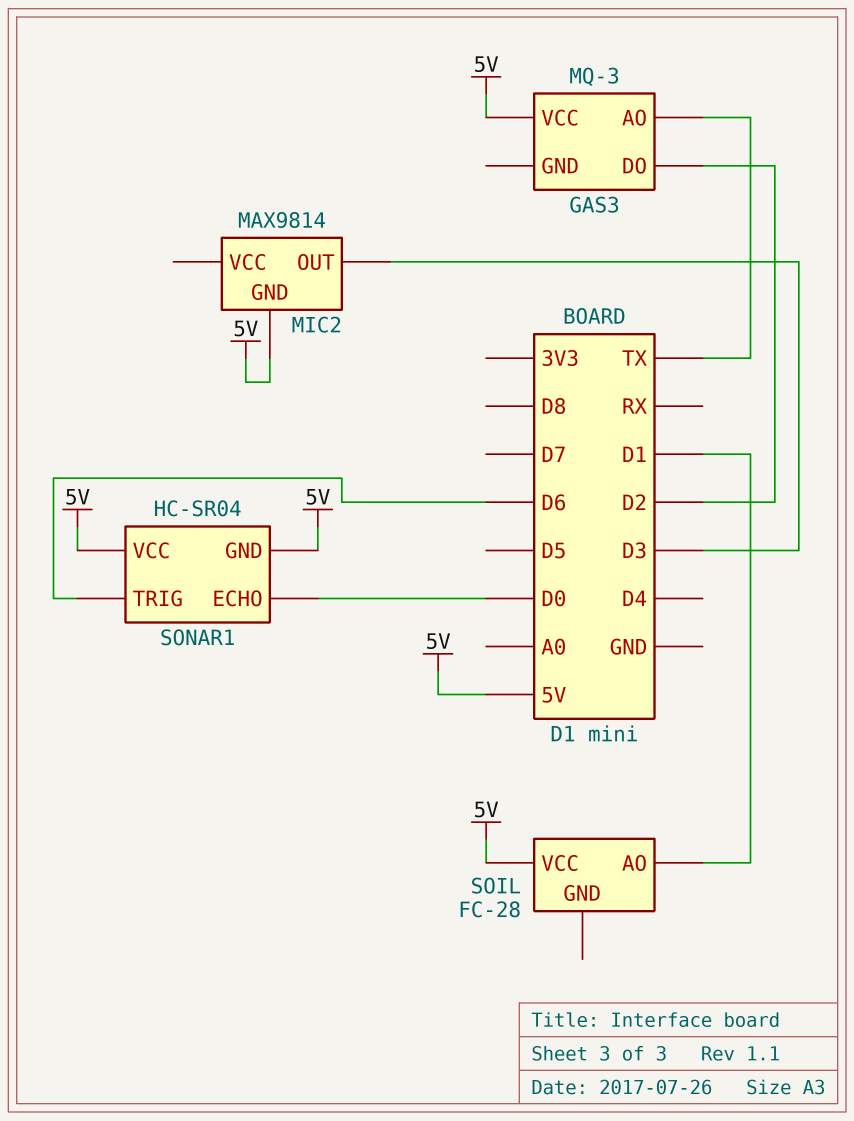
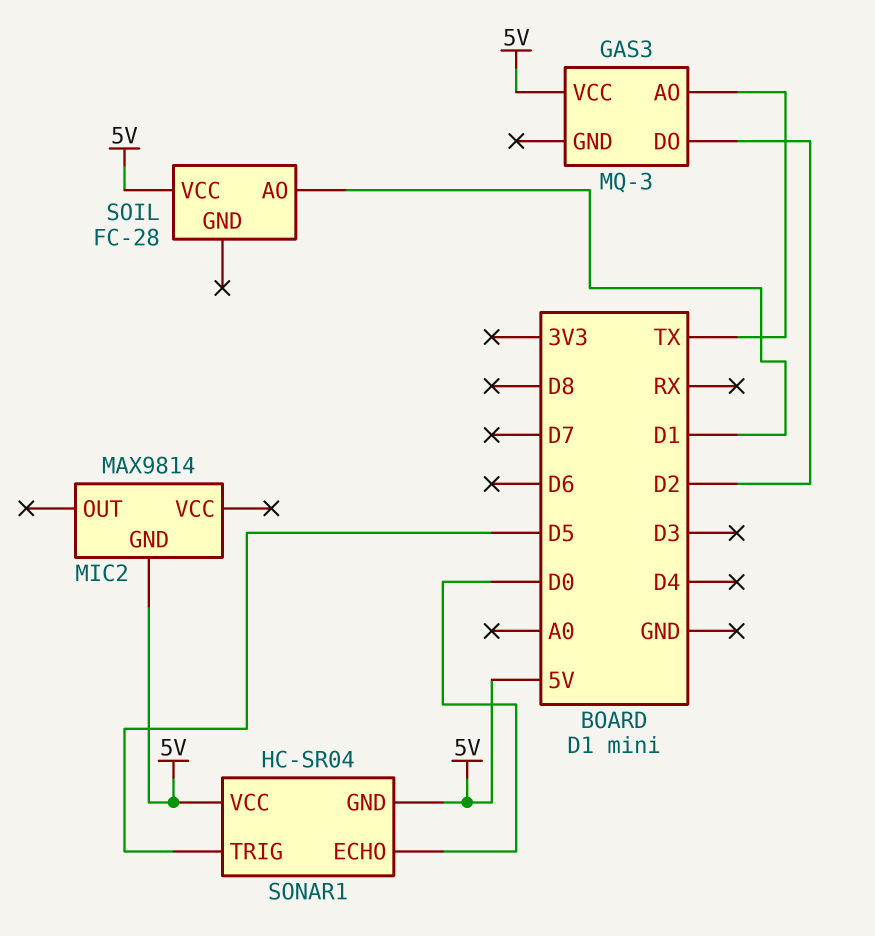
MIC2 pin OUT: D3 -> none
SONAR1 pin TRIG: D6 -> D5

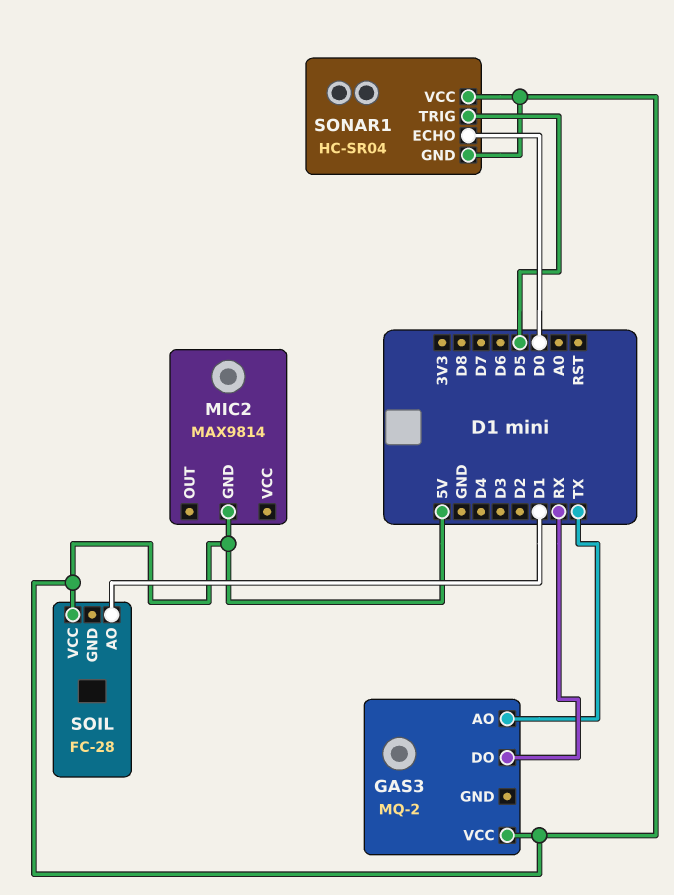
GAS3: MQ-3 -> MQ-2
GAS3 pin DO: D2 -> RX

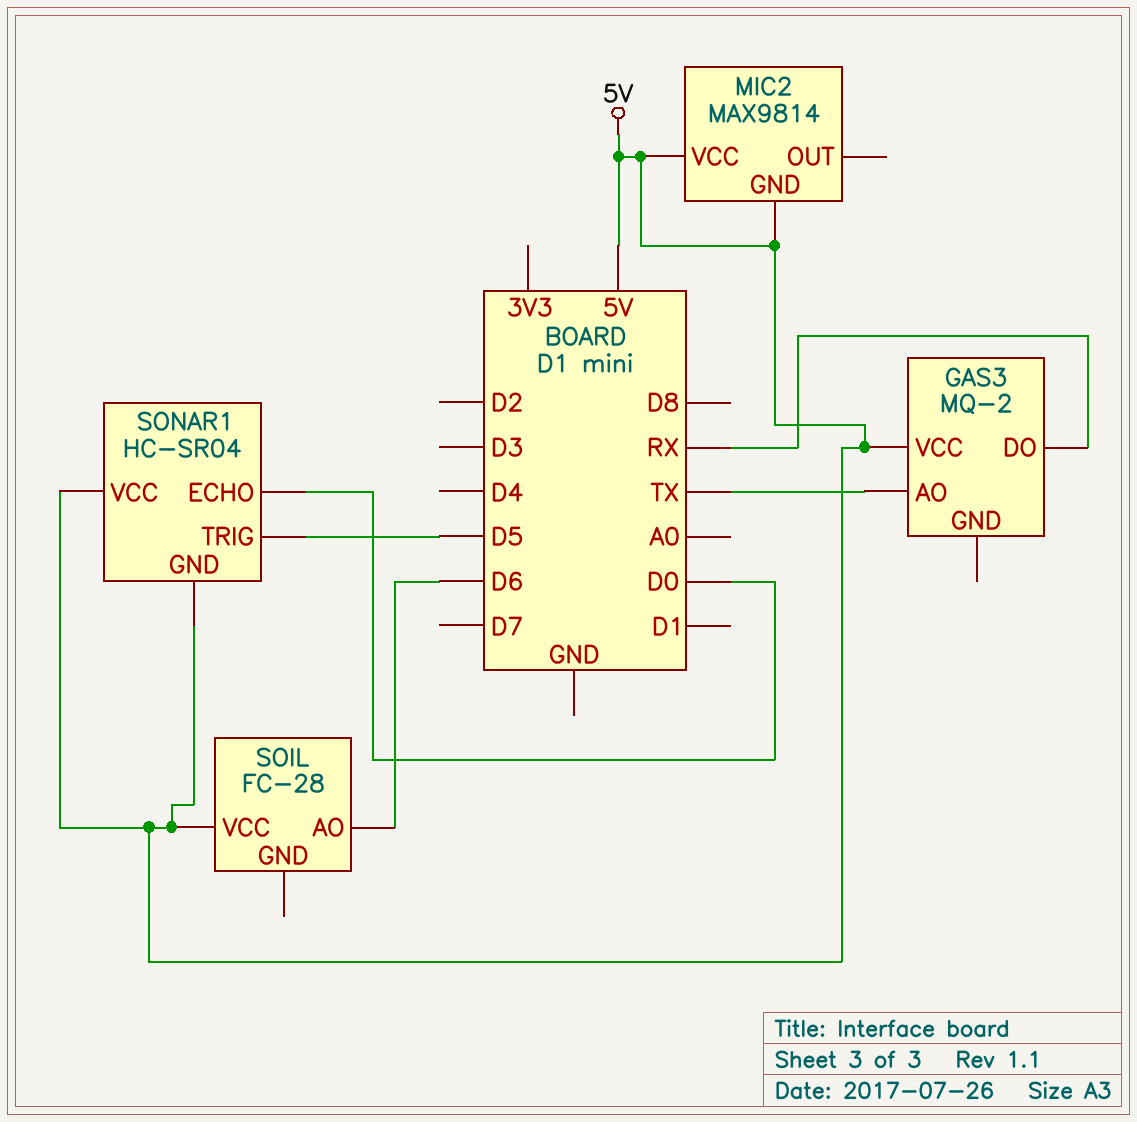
MIC2 pin VCC: none -> 5V
SOIL pin AO: D1 -> D6

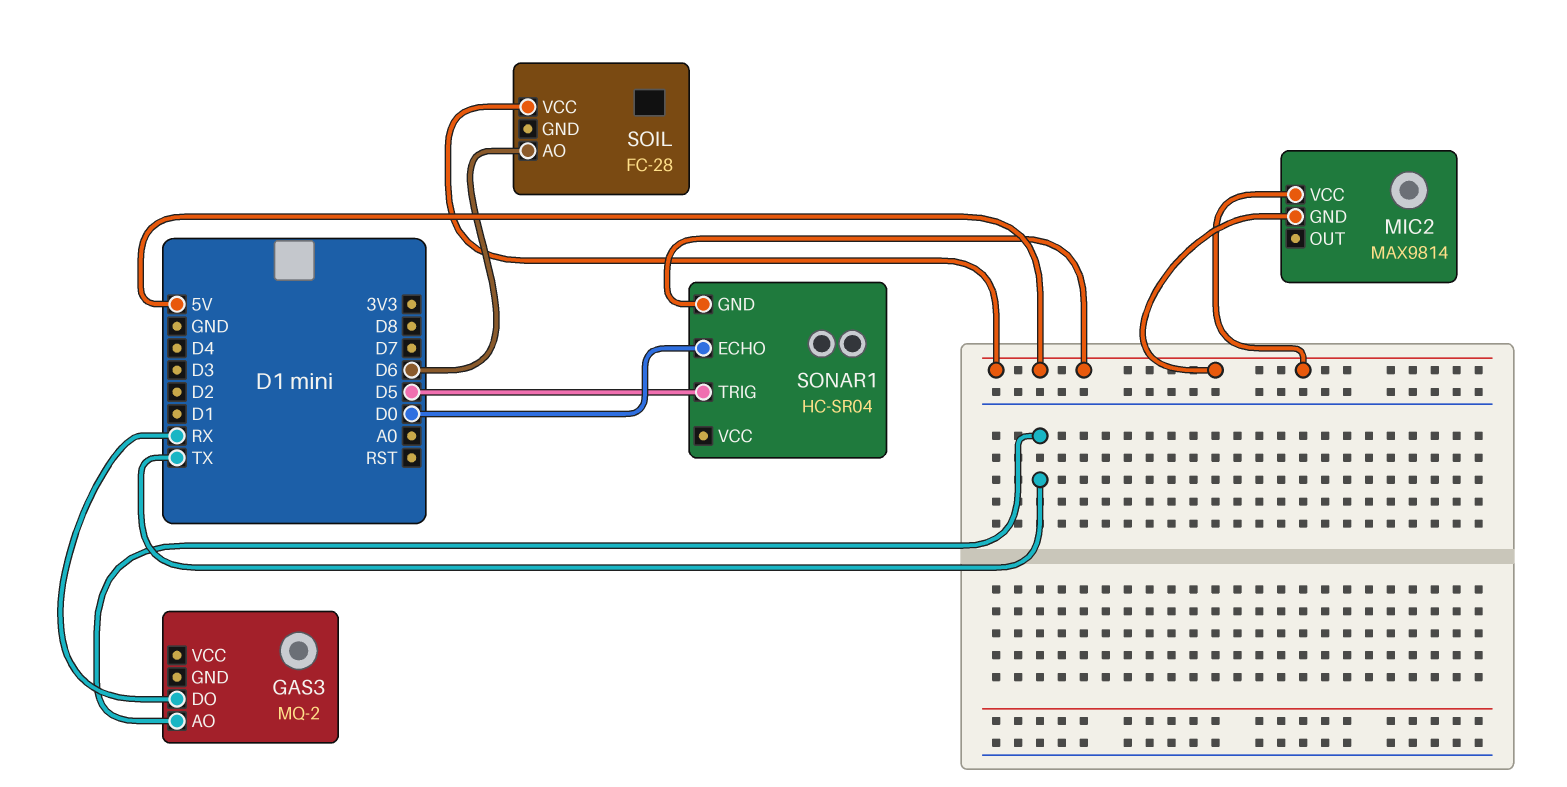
GAS3 pin VCC: 5V -> none
SONAR1 pin VCC: 5V -> none

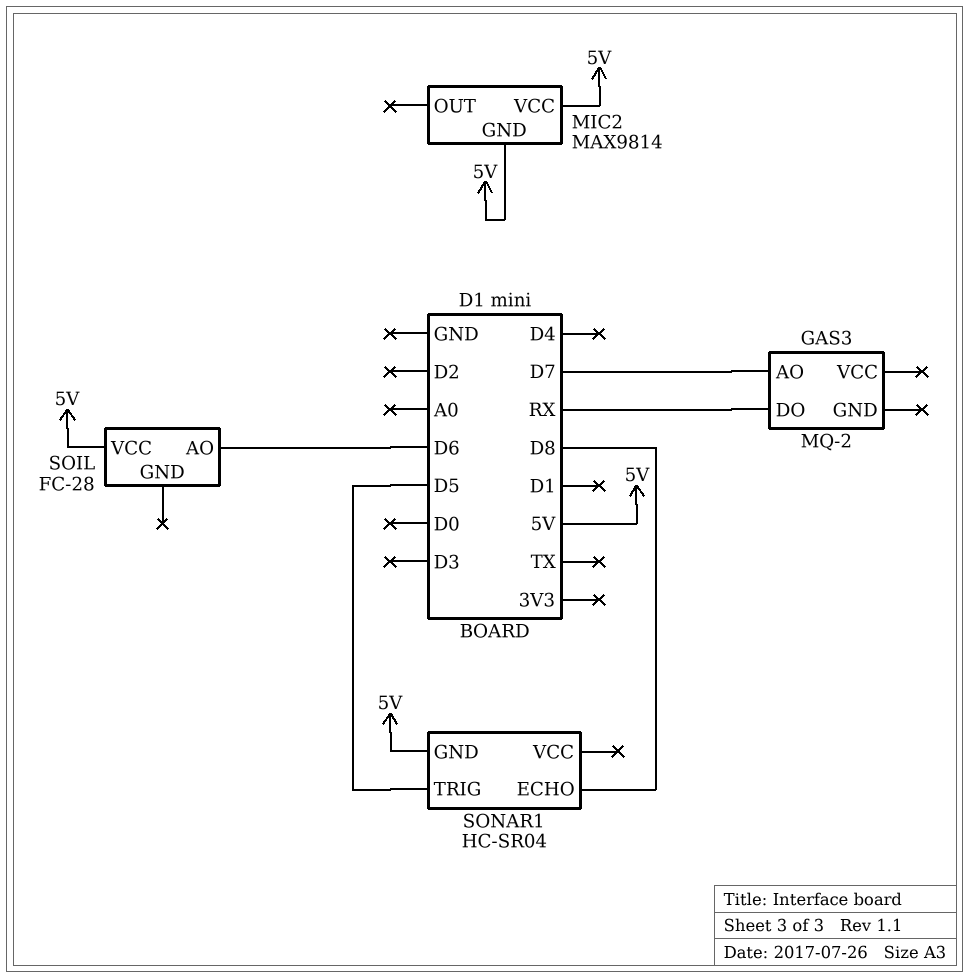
GAS3 pin AO: TX -> D7
SONAR1 pin ECHO: D0 -> D8

